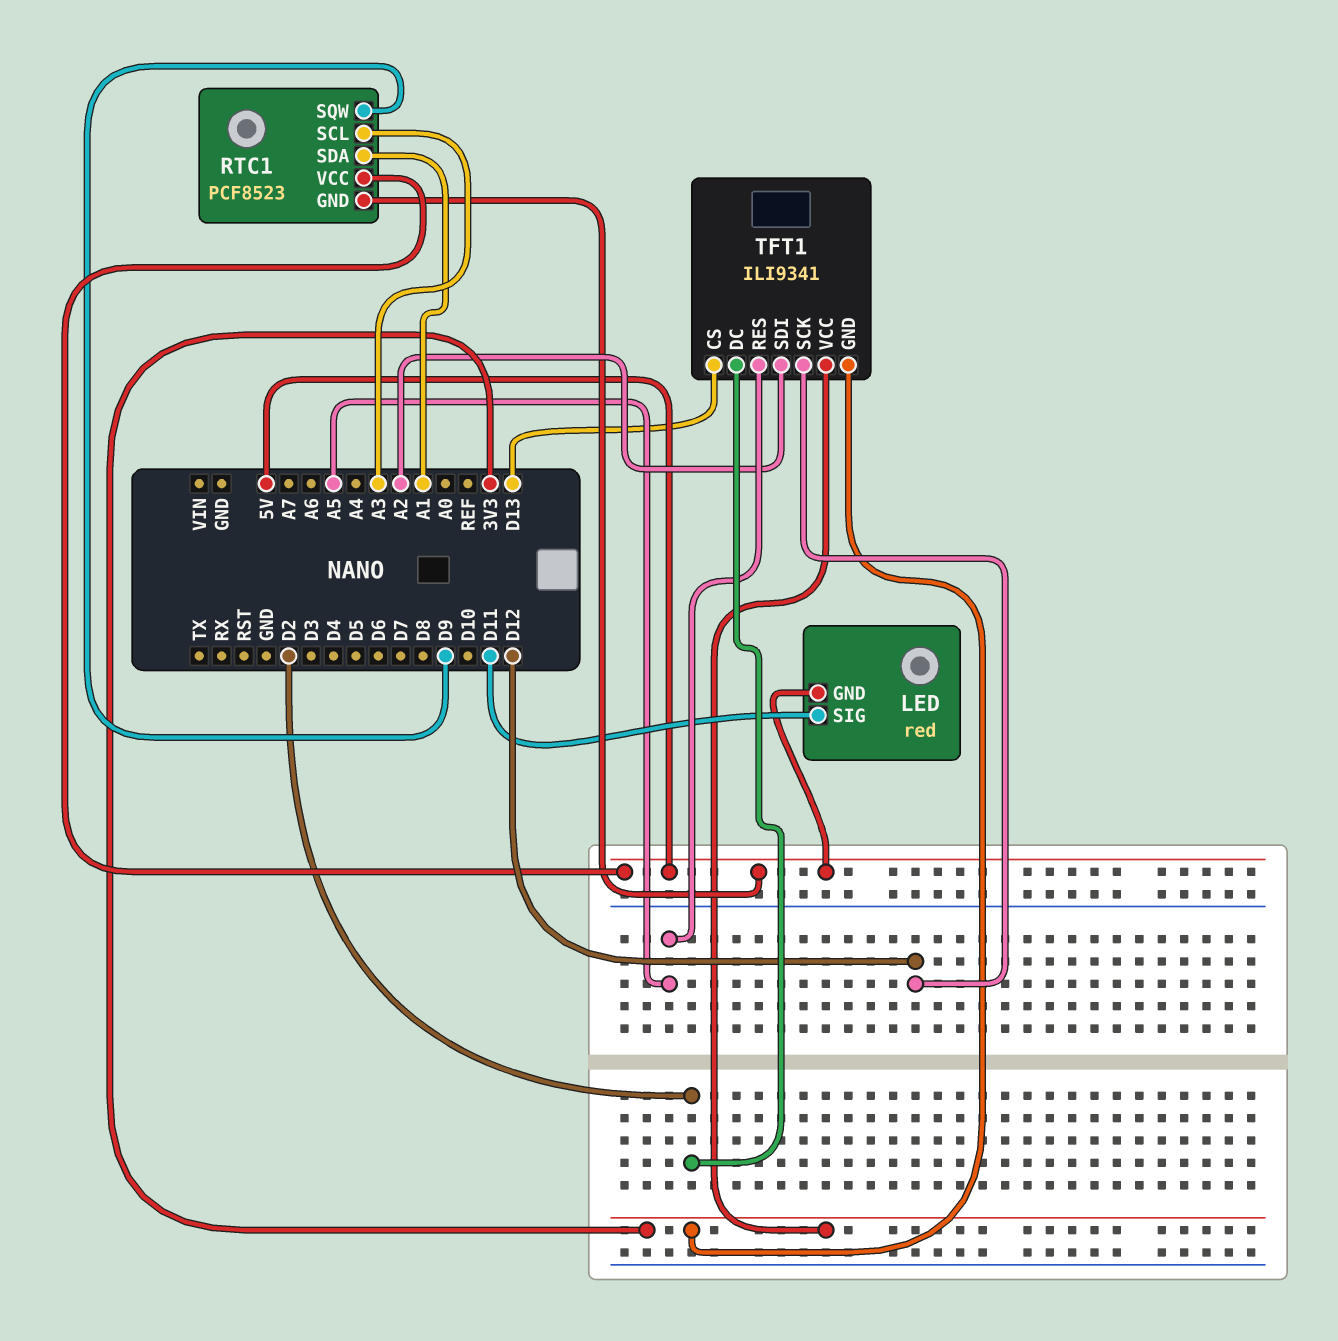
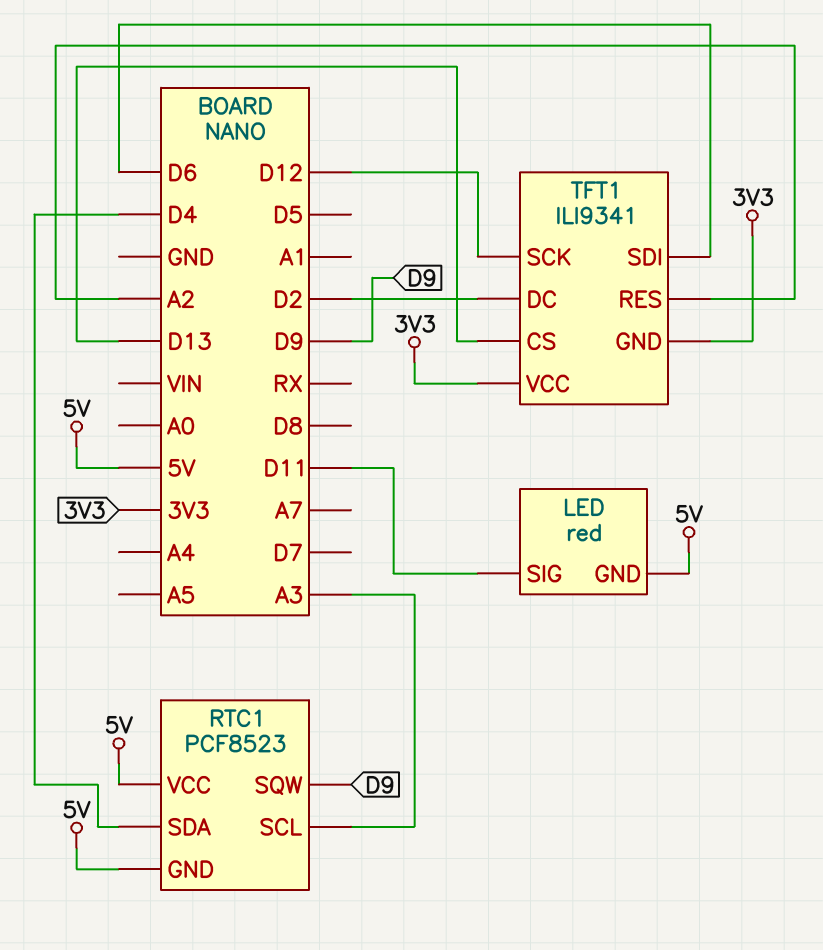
RTC1 pin SDA: A1 -> D4
TFT1 pin RES: A5 -> A2
TFT1 pin SDI: A2 -> D6

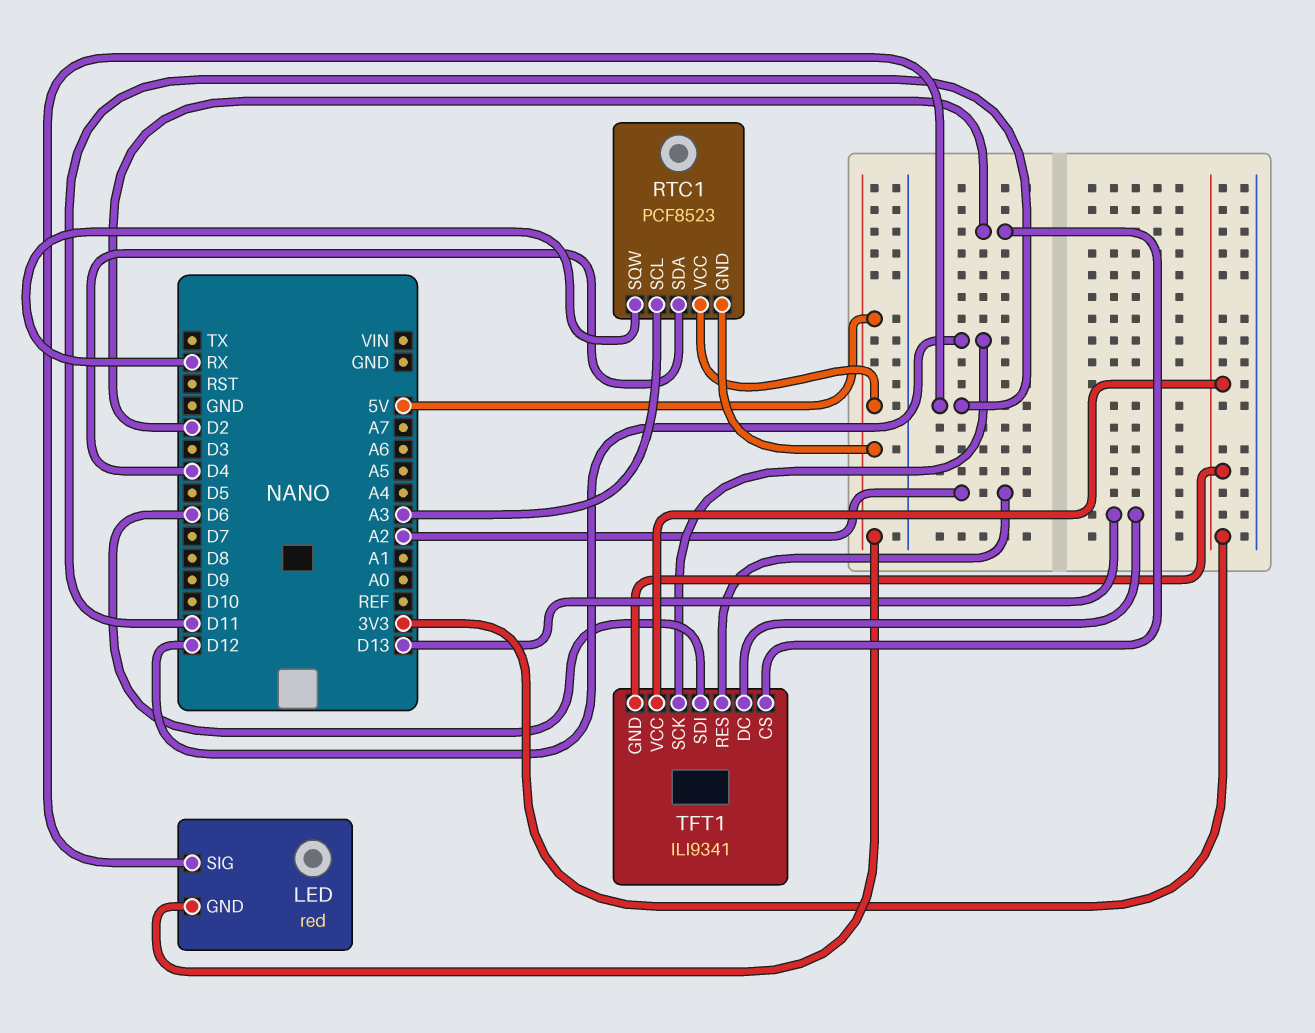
RTC1 pin SQW: D9 -> RX
TFT1 pin CS: D13 -> D2
TFT1 pin DC: D2 -> D13

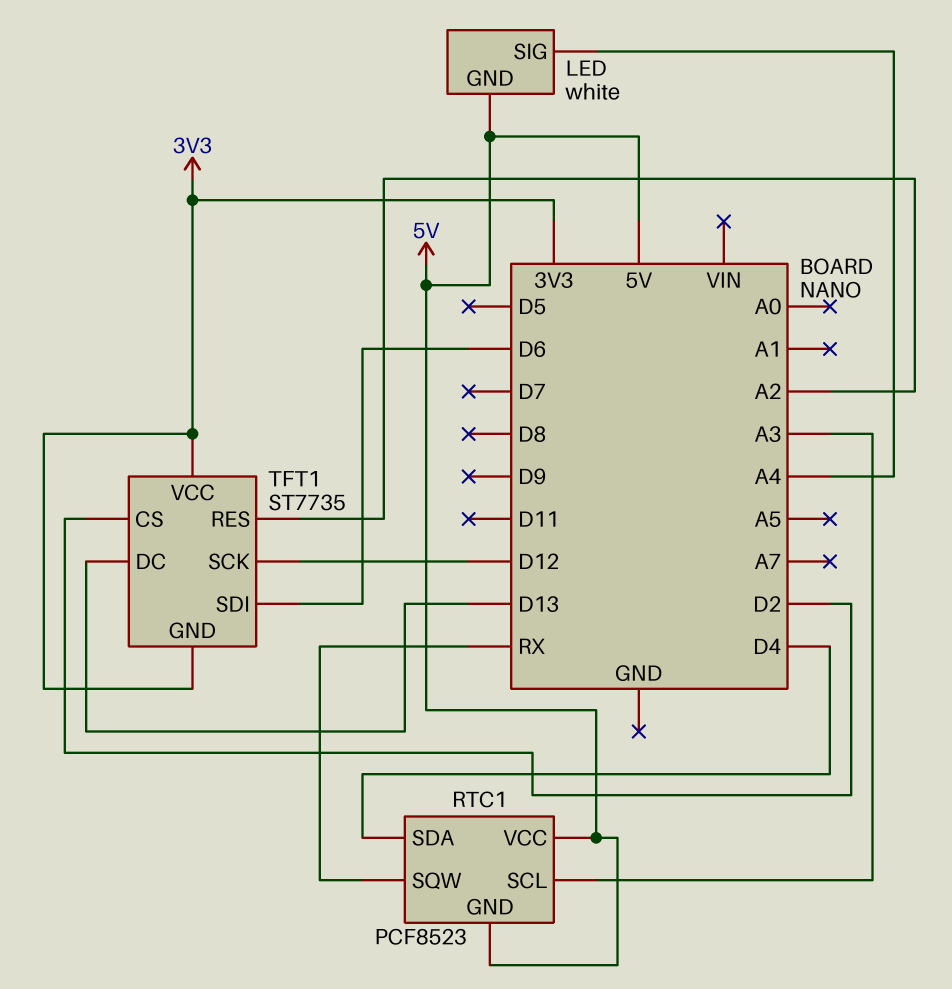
LED: red -> white
LED pin SIG: D11 -> A4
TFT1: ILI9341 -> ST7735

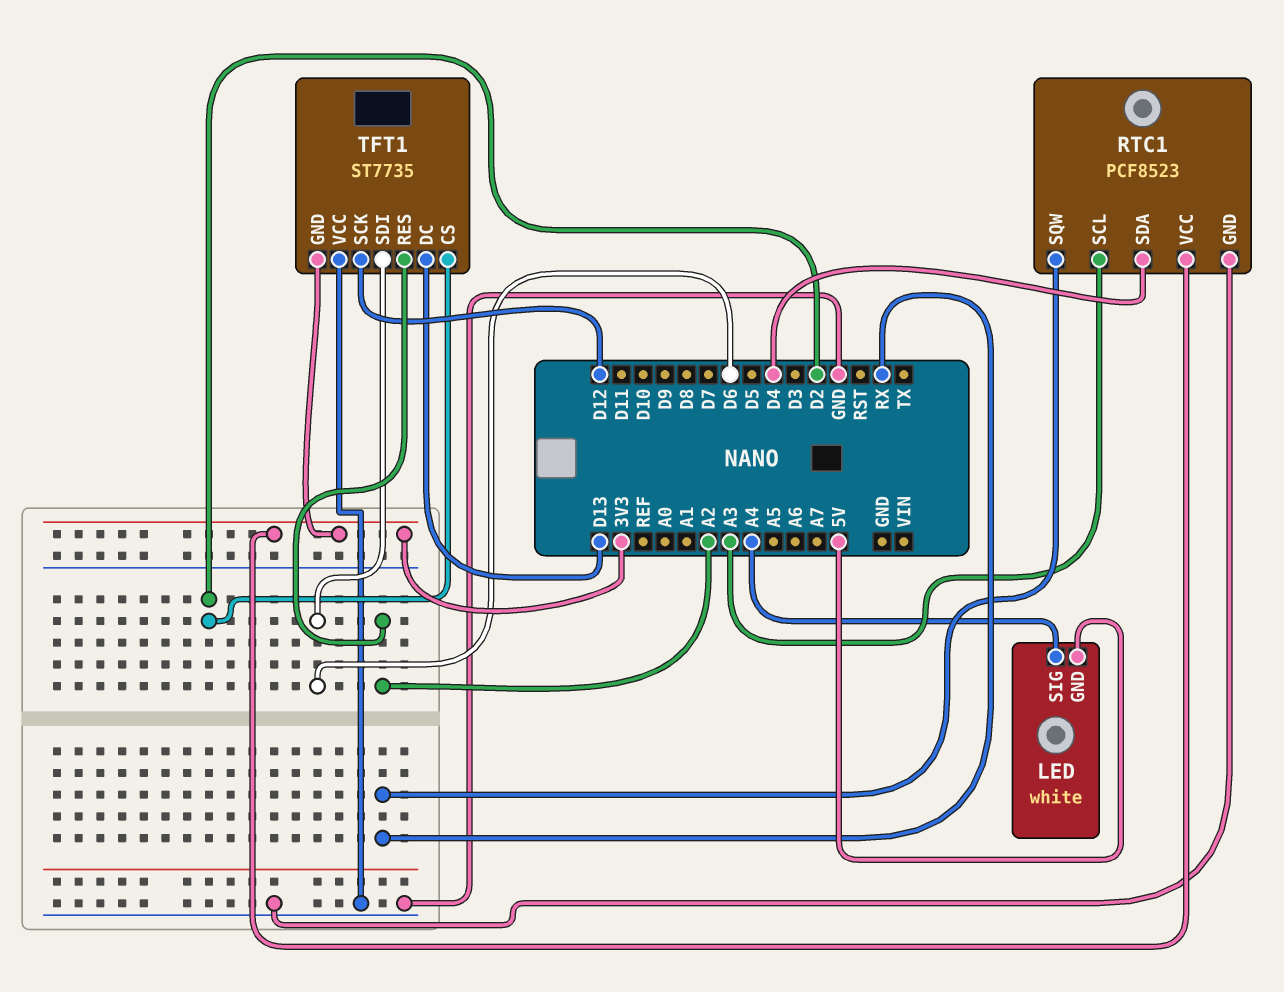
RTC1 pin GND: 5V -> GND
RTC1 pin VCC: 5V -> 3V3
TFT1 pin VCC: 3V3 -> GND

